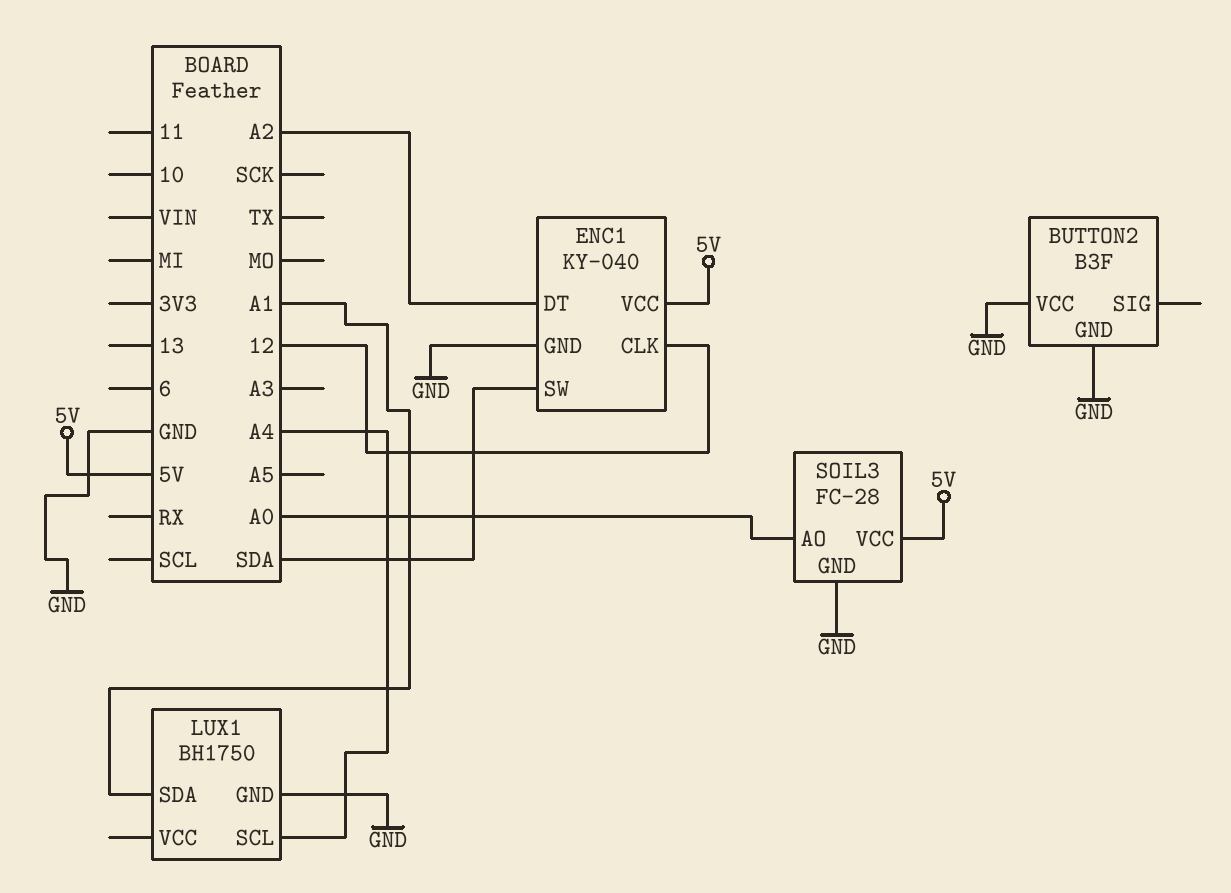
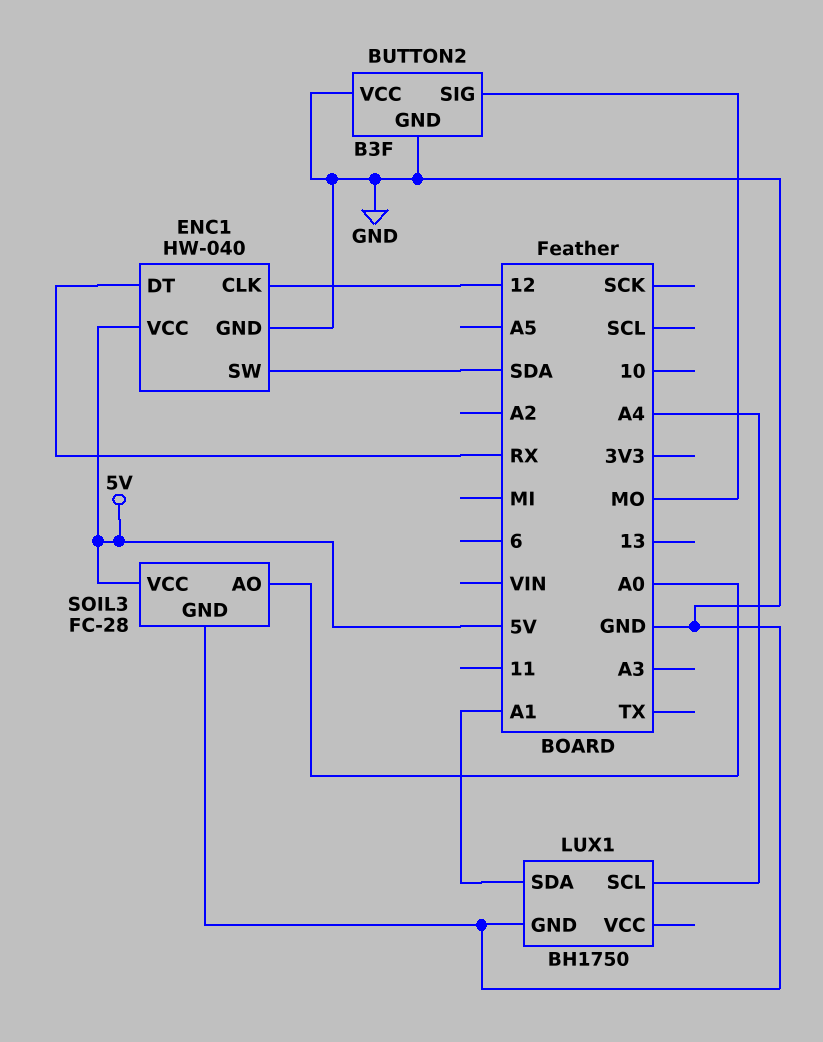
BUTTON2 pin SIG: none -> MO
ENC1: KY-040 -> HW-040
ENC1 pin DT: A2 -> RX

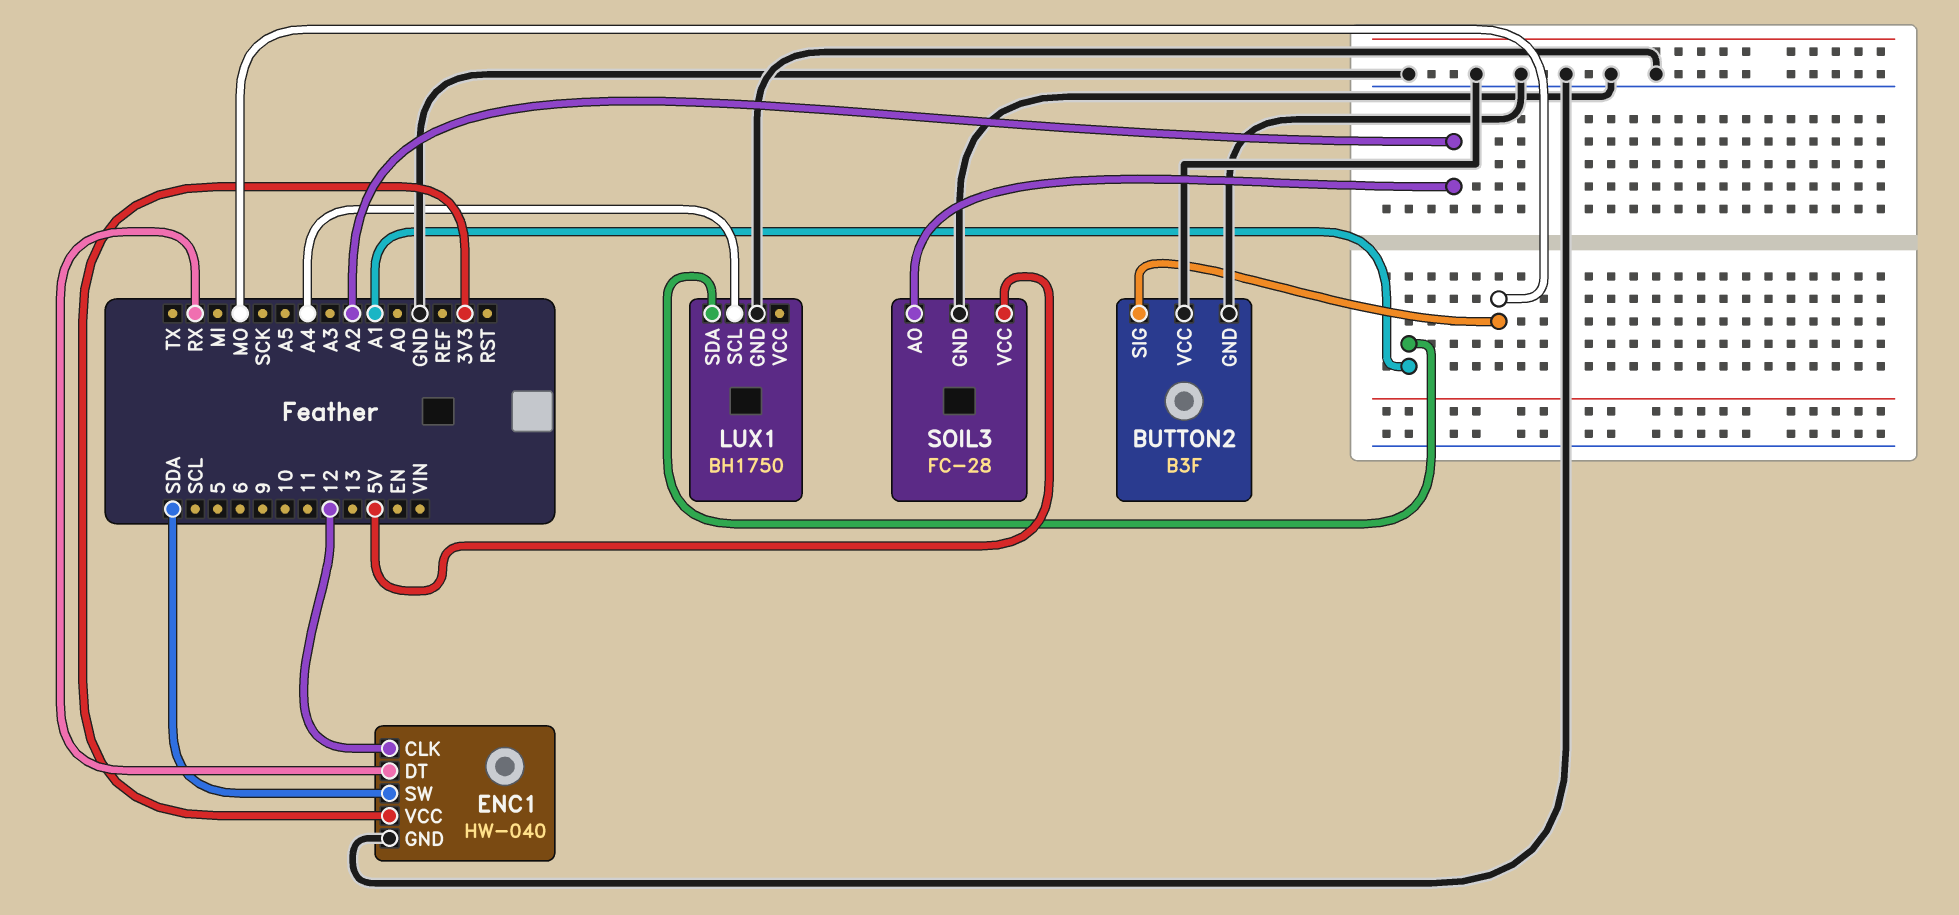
ENC1 pin VCC: 5V -> 3V3
SOIL3 pin AO: A0 -> A2

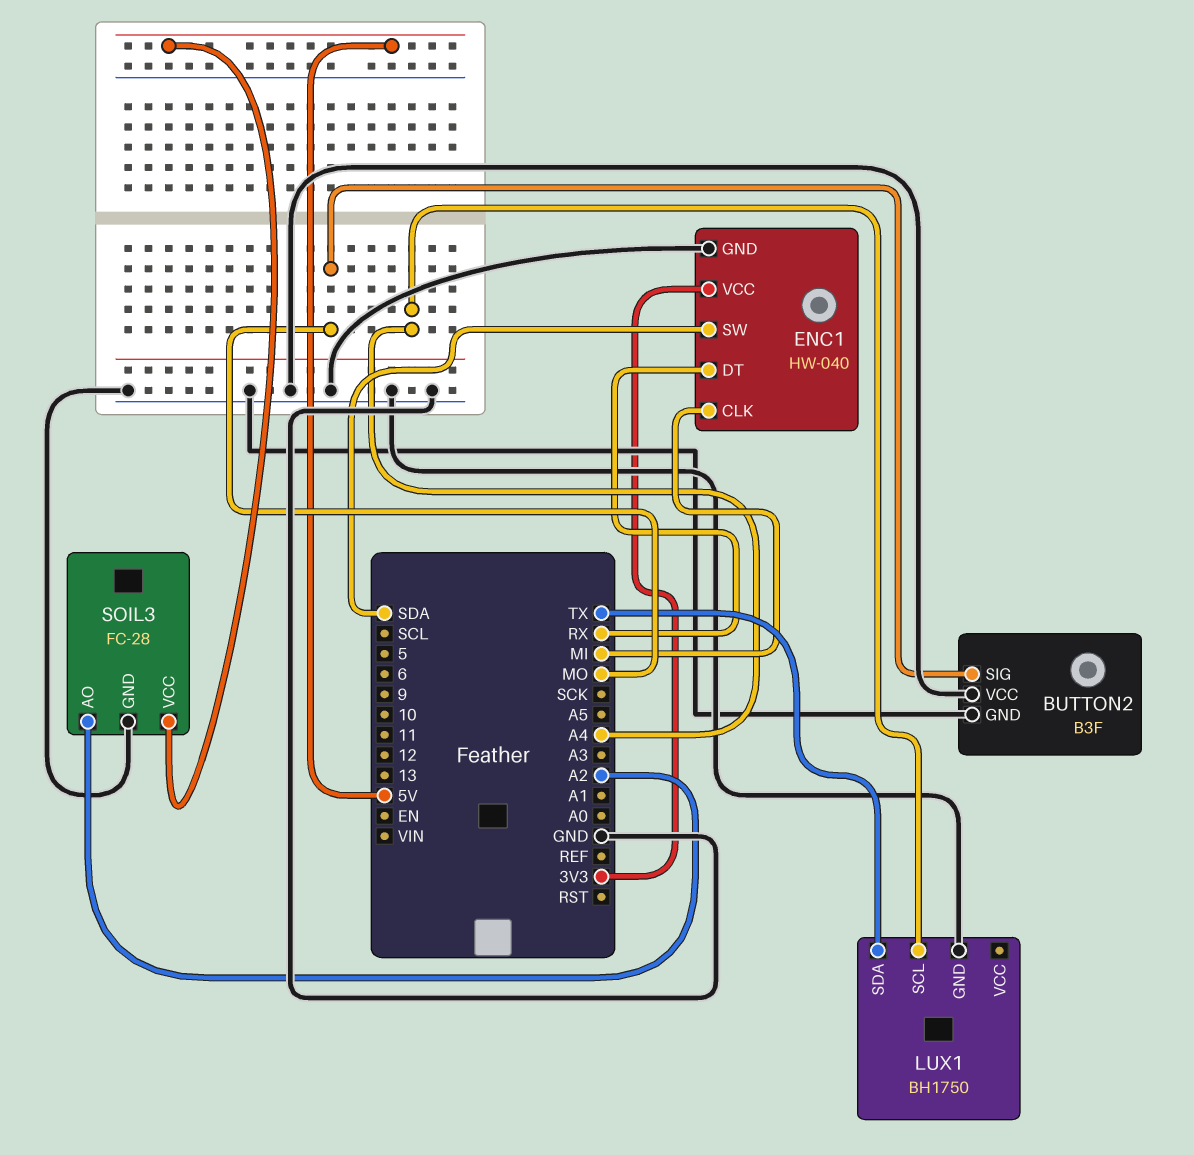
ENC1 pin CLK: 12 -> MI
LUX1 pin SDA: A1 -> TX

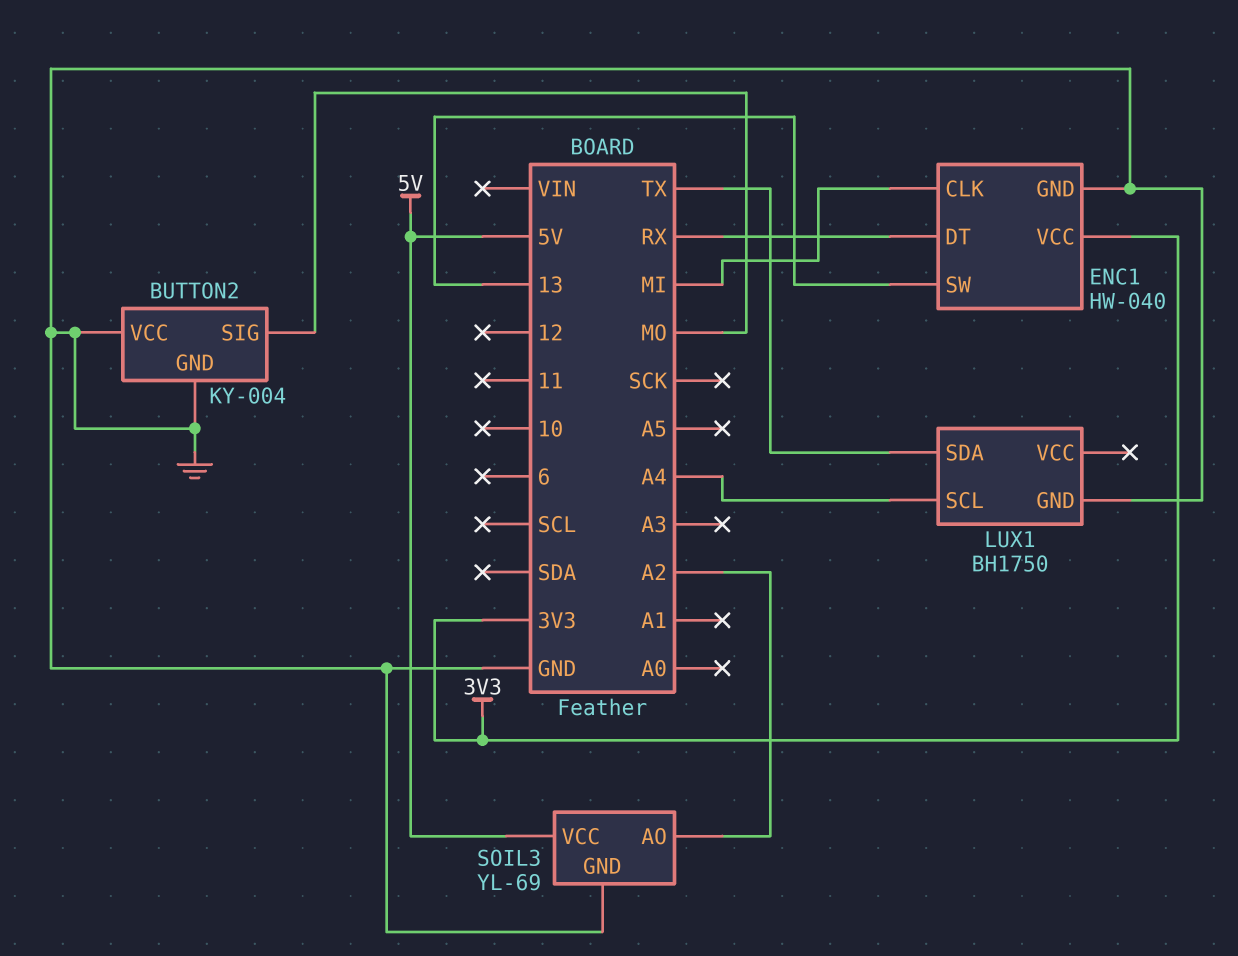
BUTTON2: B3F -> KY-004
ENC1 pin SW: SDA -> 13
SOIL3: FC-28 -> YL-69

